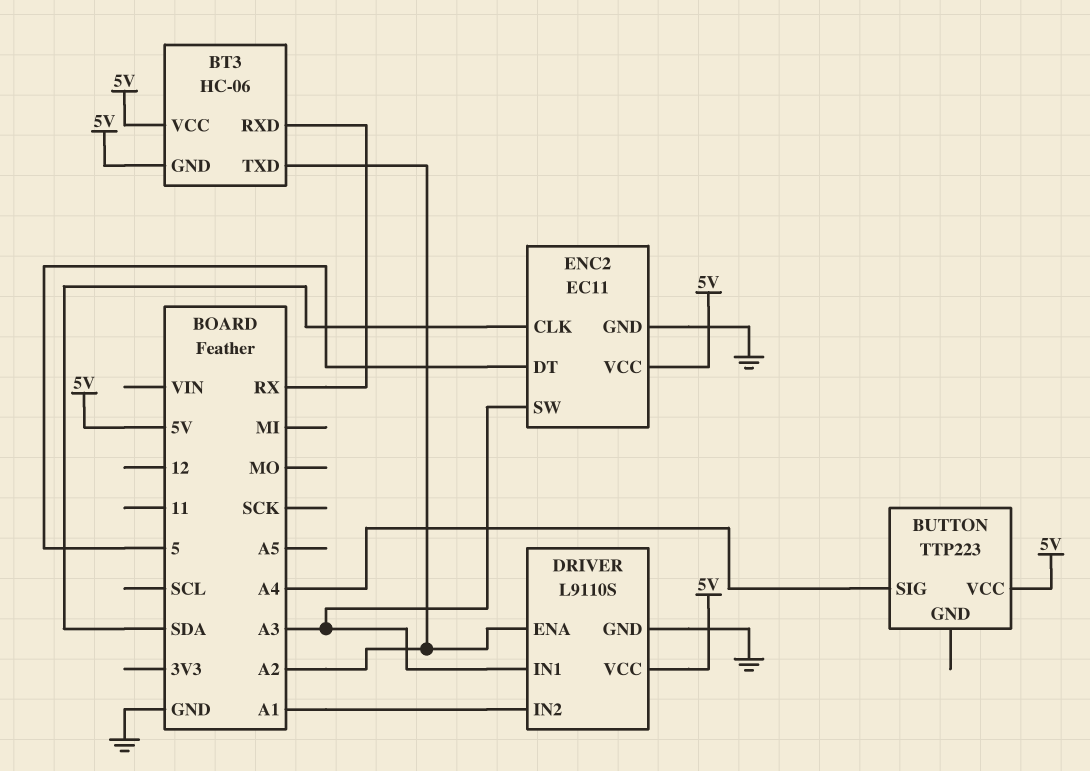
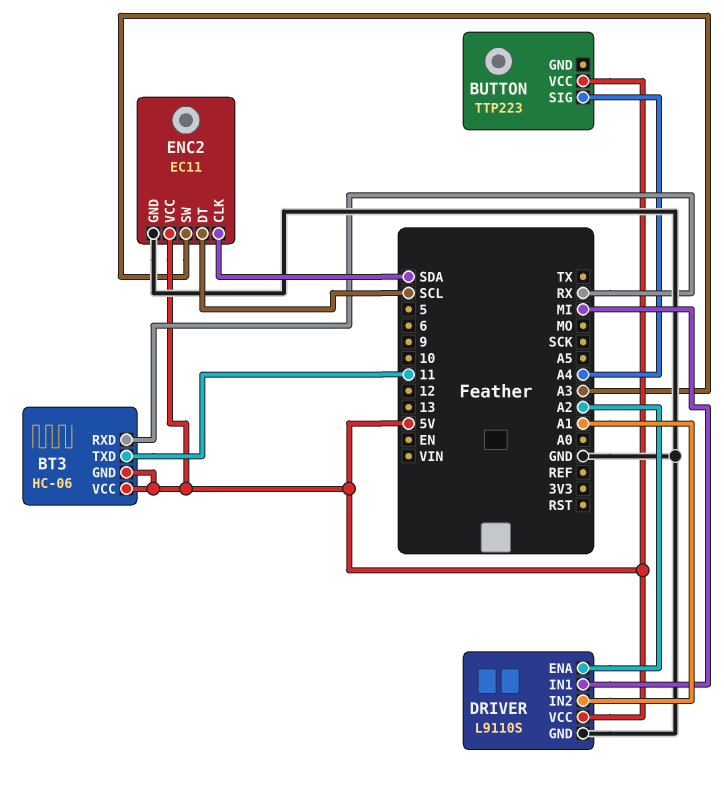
BT3 pin TXD: A2 -> 11
DRIVER pin IN1: A3 -> MI
ENC2 pin DT: 5 -> SCL

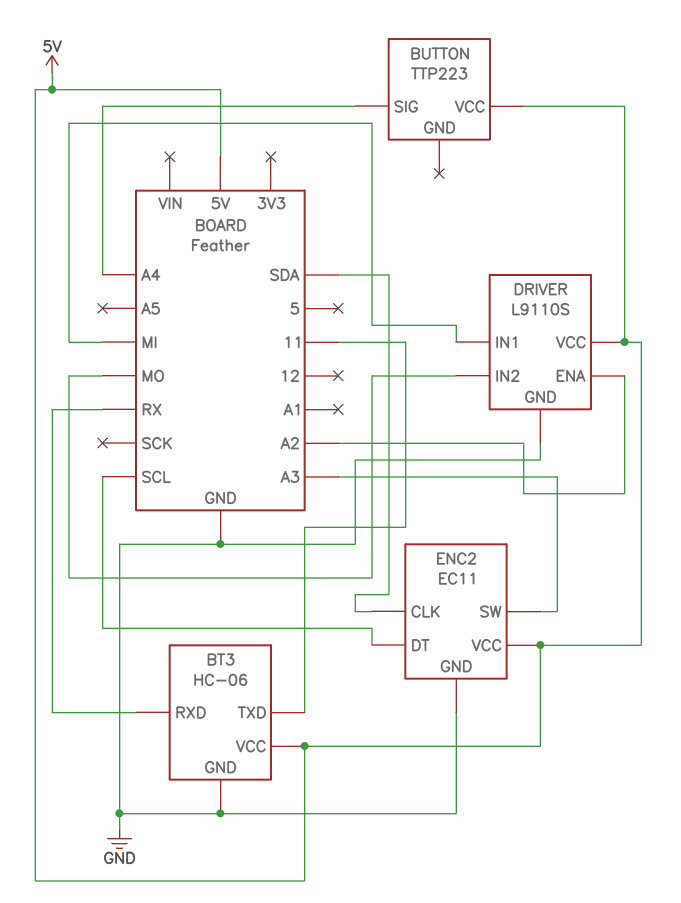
BT3 pin GND: 5V -> GND
DRIVER pin IN2: A1 -> MO

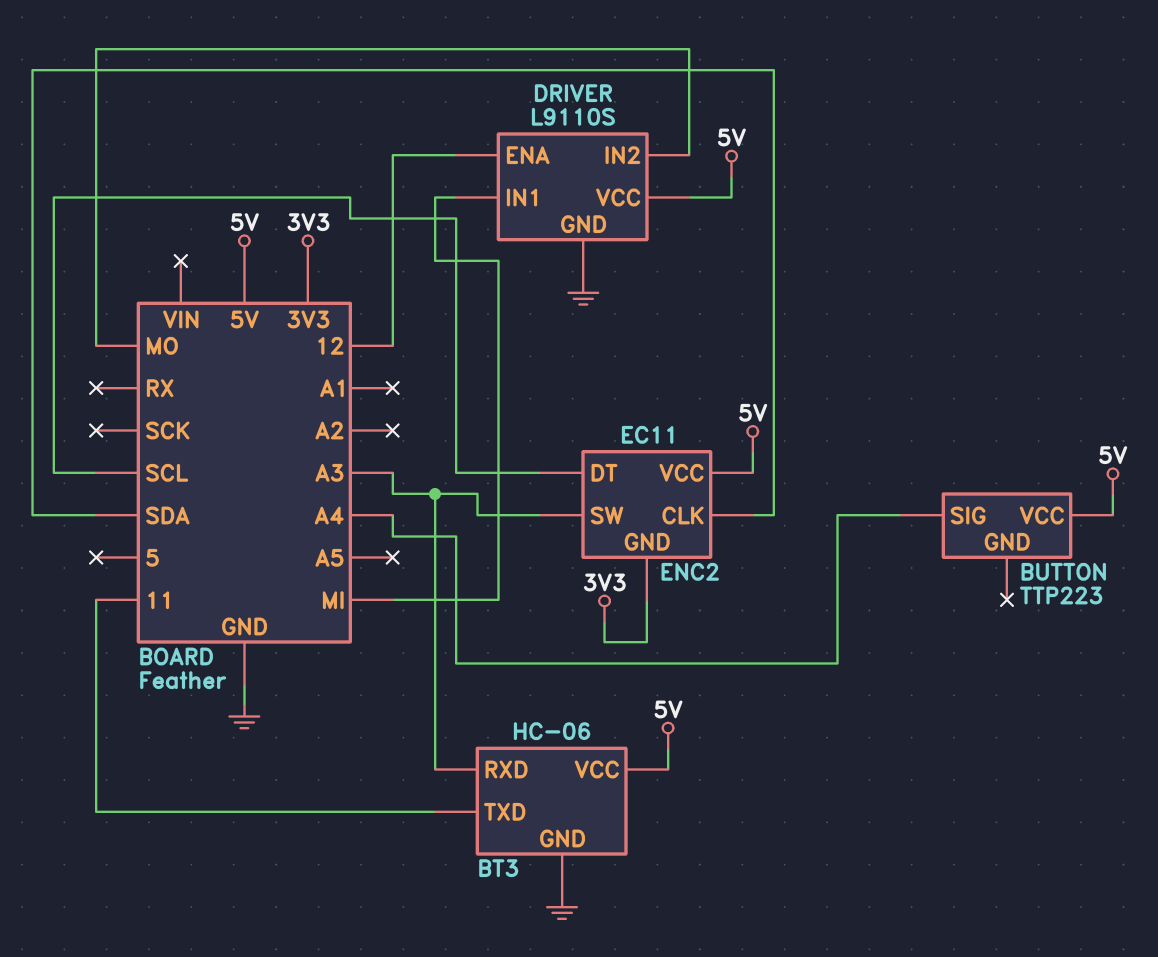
BT3 pin RXD: RX -> A3
DRIVER pin ENA: A2 -> 12
ENC2 pin GND: GND -> 3V3

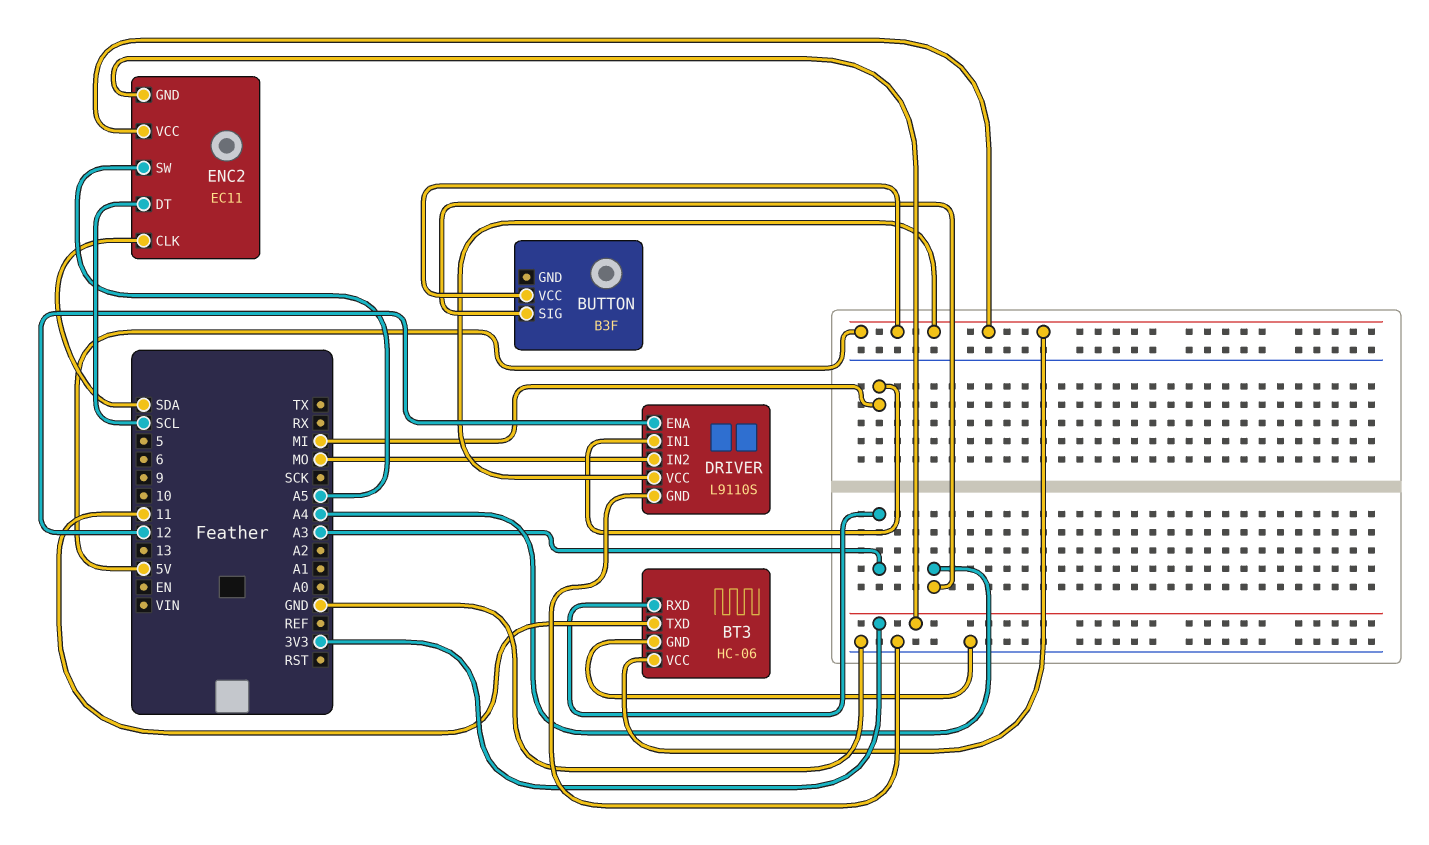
BUTTON: TTP223 -> B3F
ENC2 pin SW: A3 -> A5

